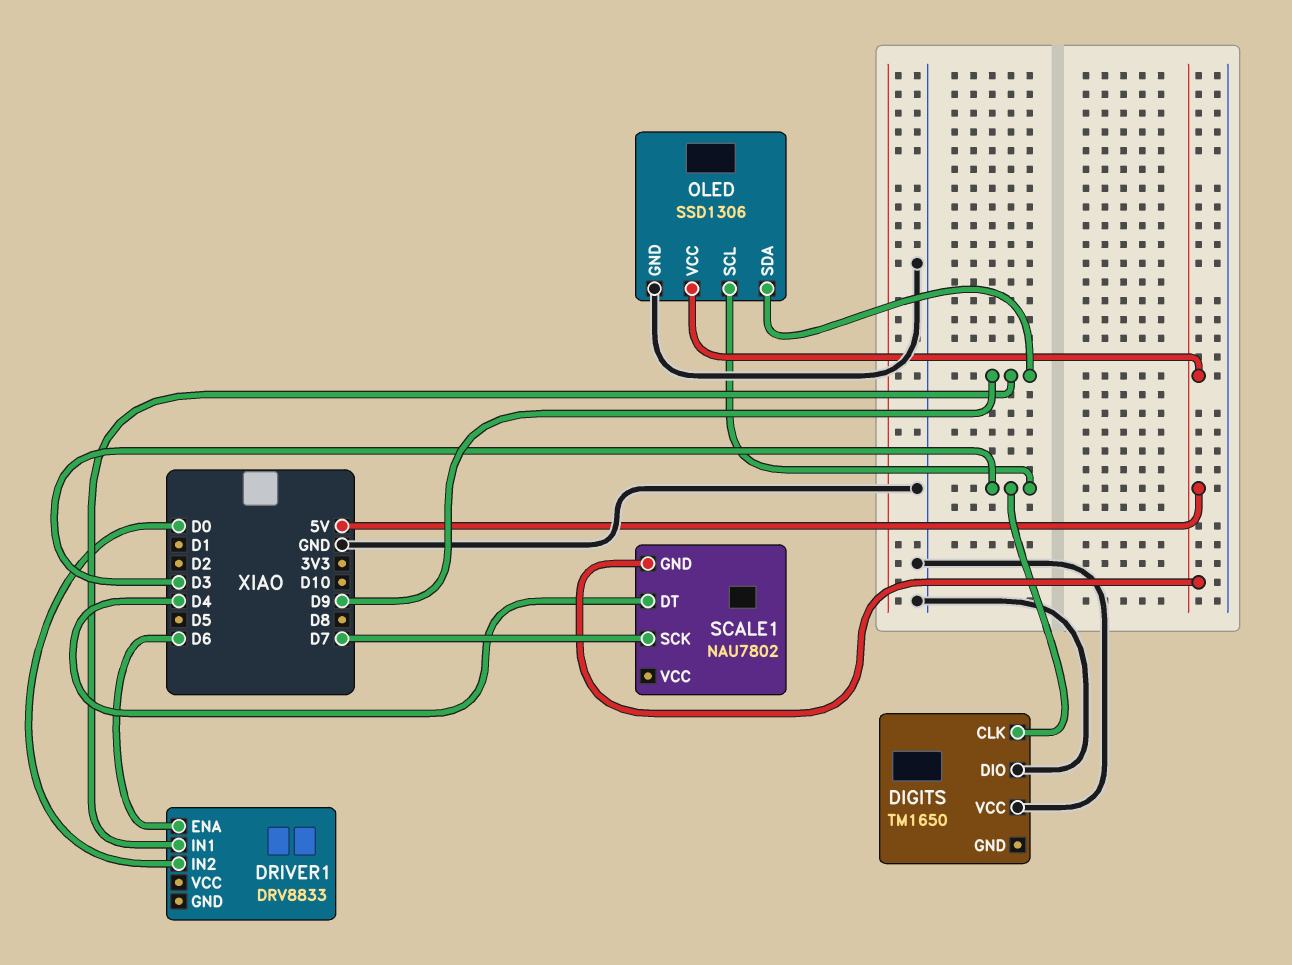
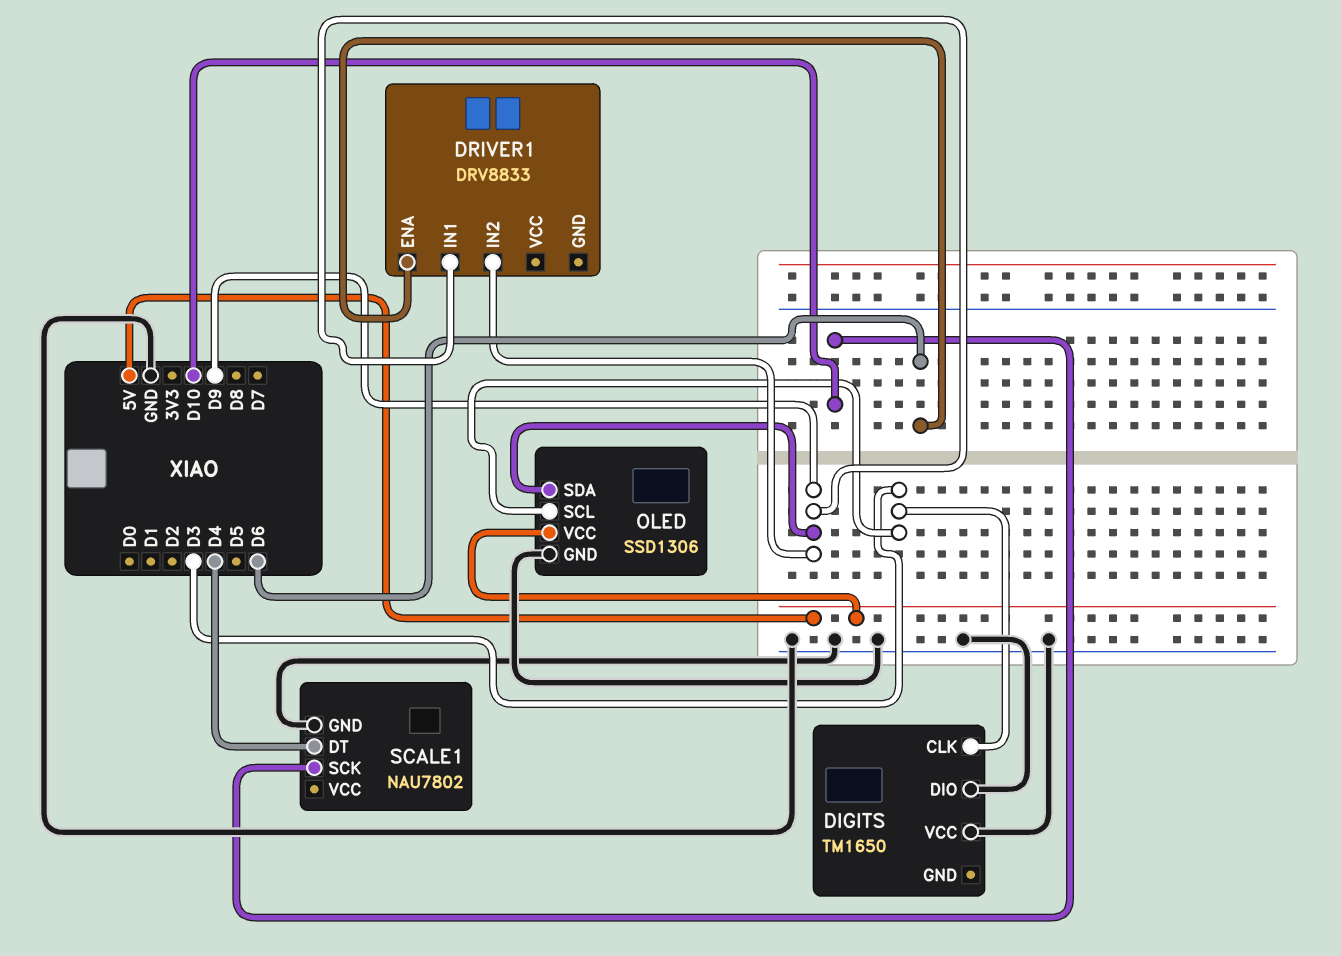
DRIVER1 pin IN2: D0 -> D9
SCALE1 pin GND: 5V -> GND
SCALE1 pin SCK: D7 -> D10

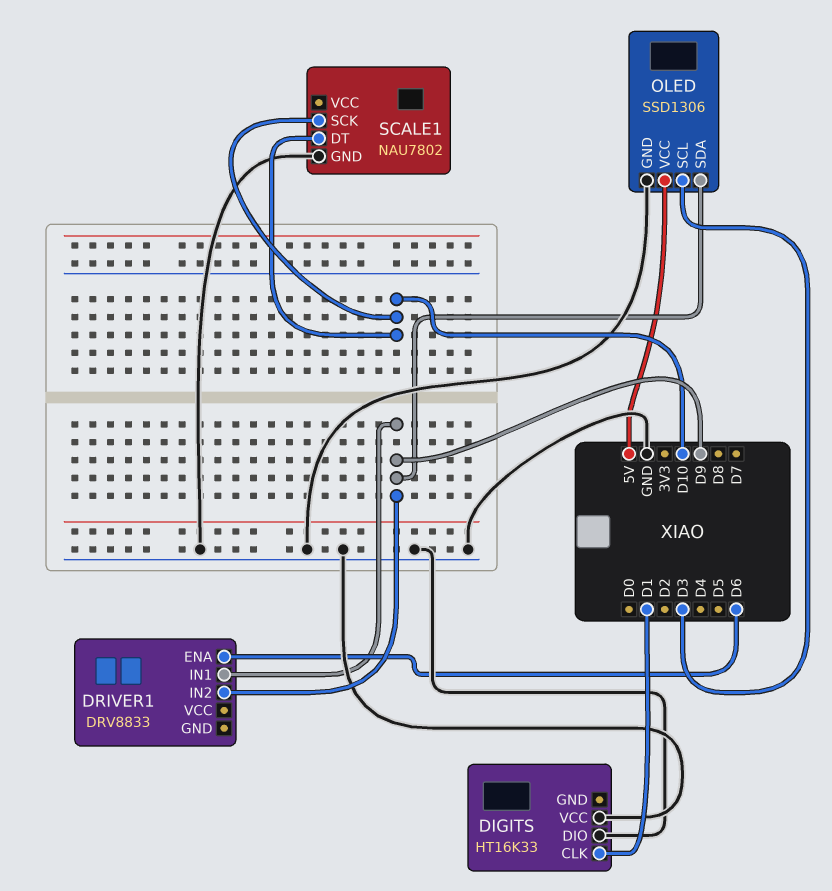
DIGITS: TM1650 -> HT16K33
DIGITS pin CLK: D3 -> D1
SCALE1 pin DT: D4 -> D10

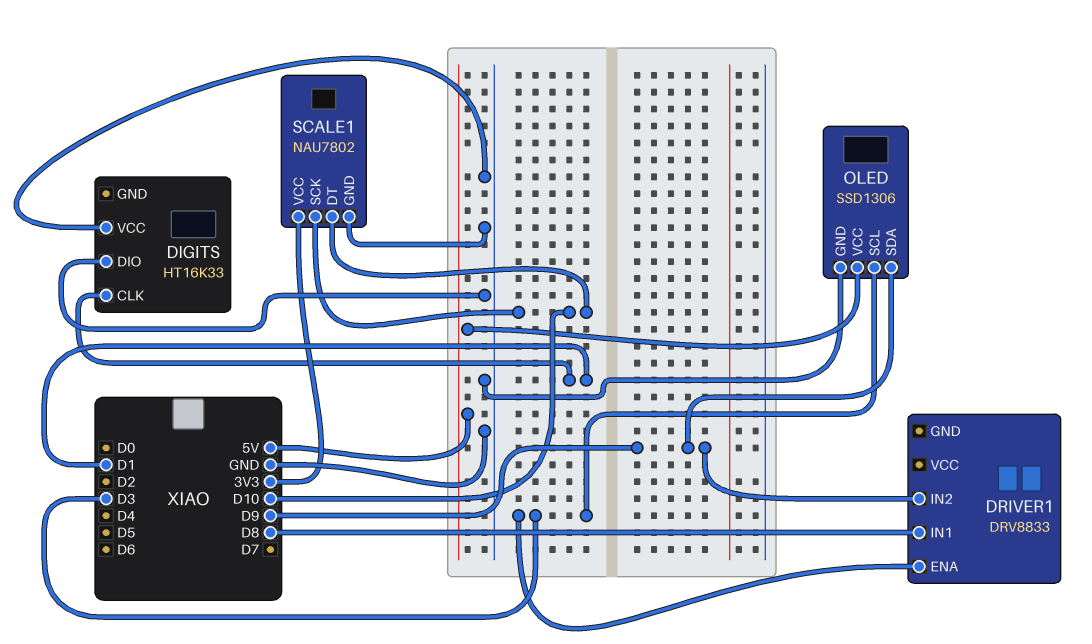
DRIVER1 pin ENA: D6 -> D3
DRIVER1 pin IN1: D9 -> D8
SCALE1 pin VCC: none -> 3V3

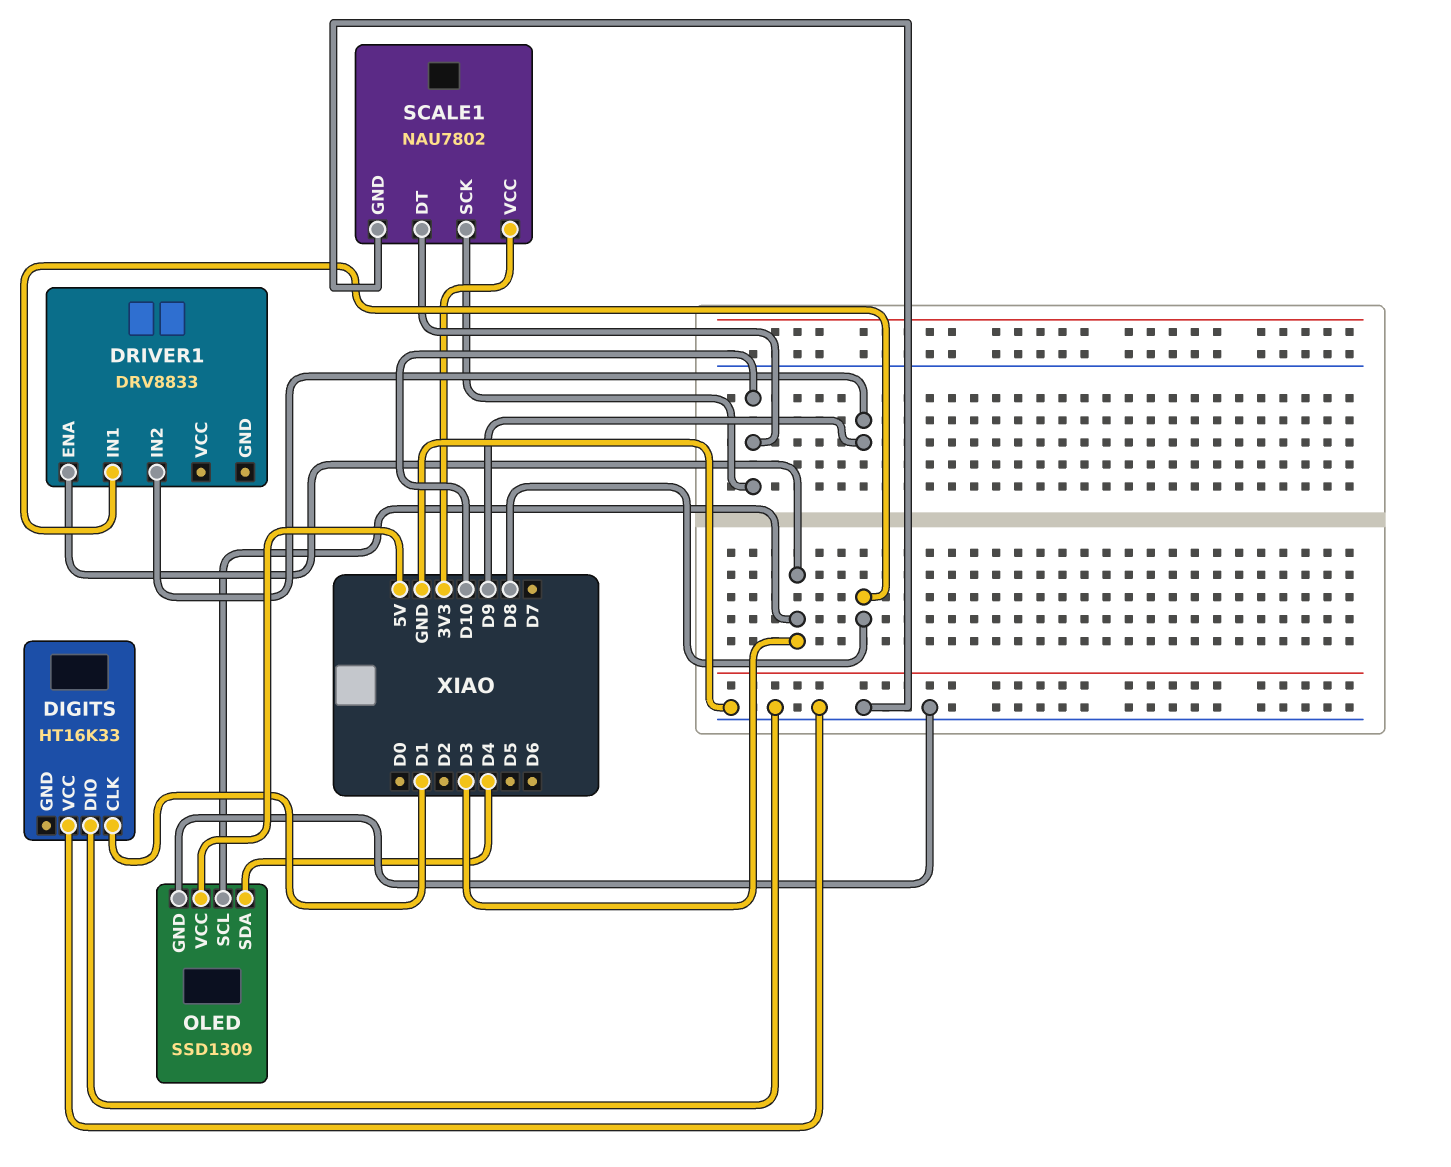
OLED: SSD1306 -> SSD1309
OLED pin SDA: D9 -> D4

